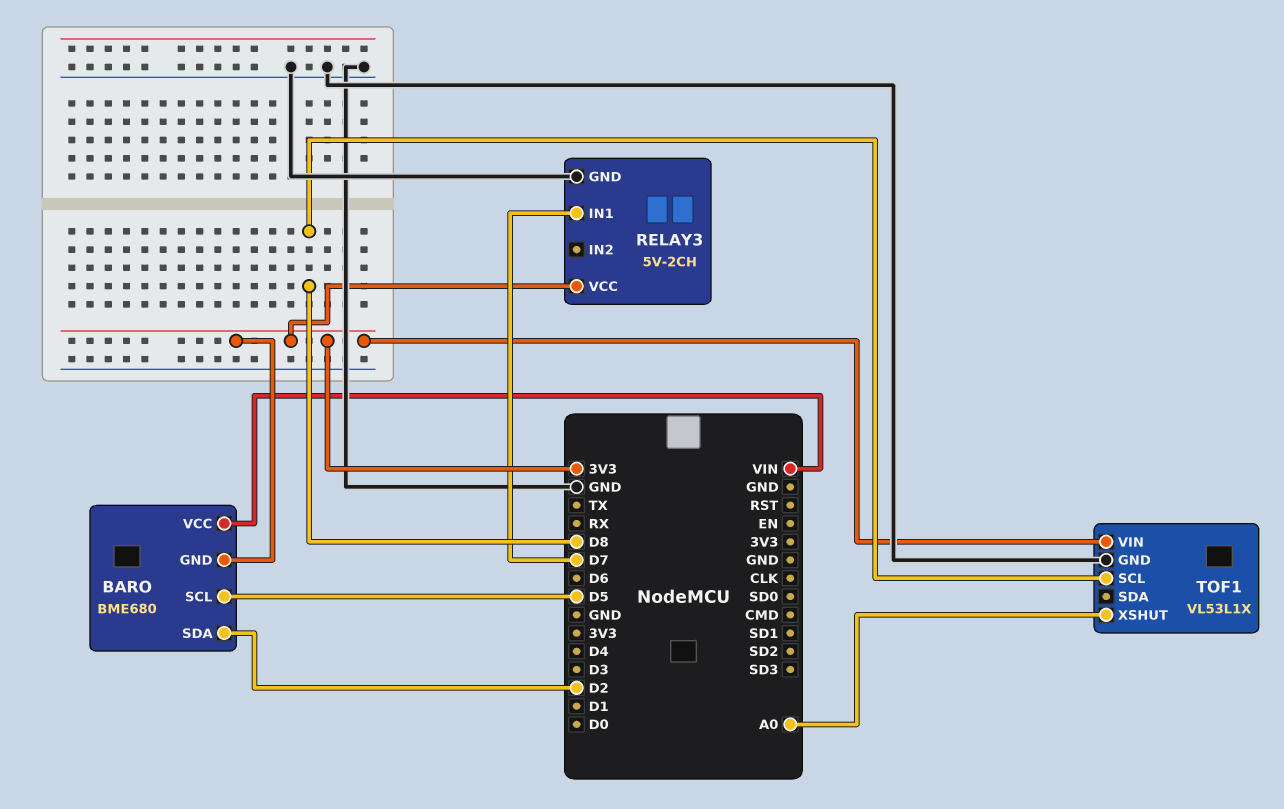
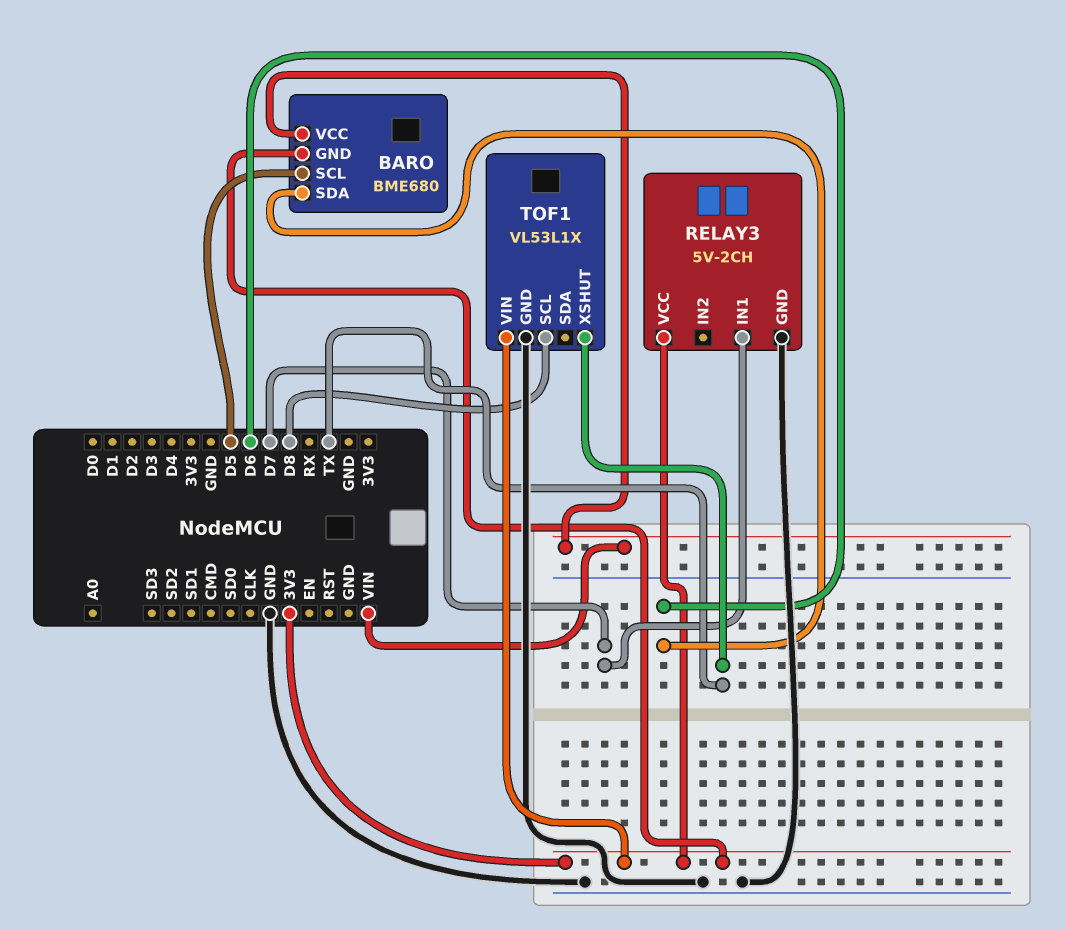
BARO pin SDA: D2 -> D6
TOF1 pin XSHUT: A0 -> TX

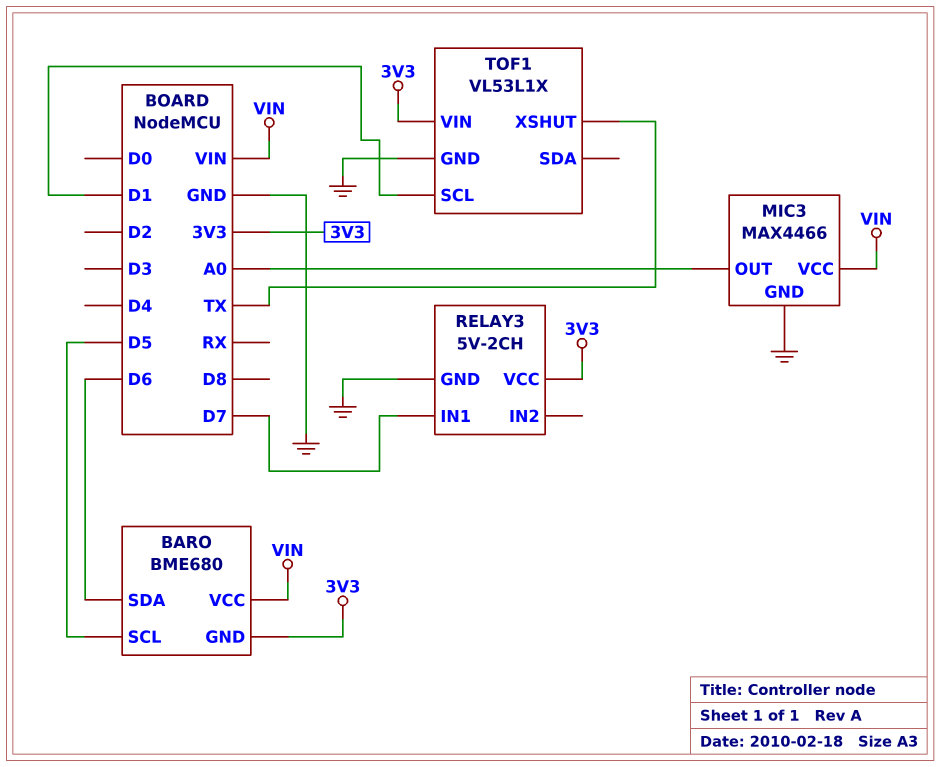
MIC3: none -> MAX4466
MIC3 pin GND: none -> GND
MIC3 pin OUT: none -> A0
MIC3 pin VCC: none -> VIN
TOF1 pin SCL: D8 -> D1

